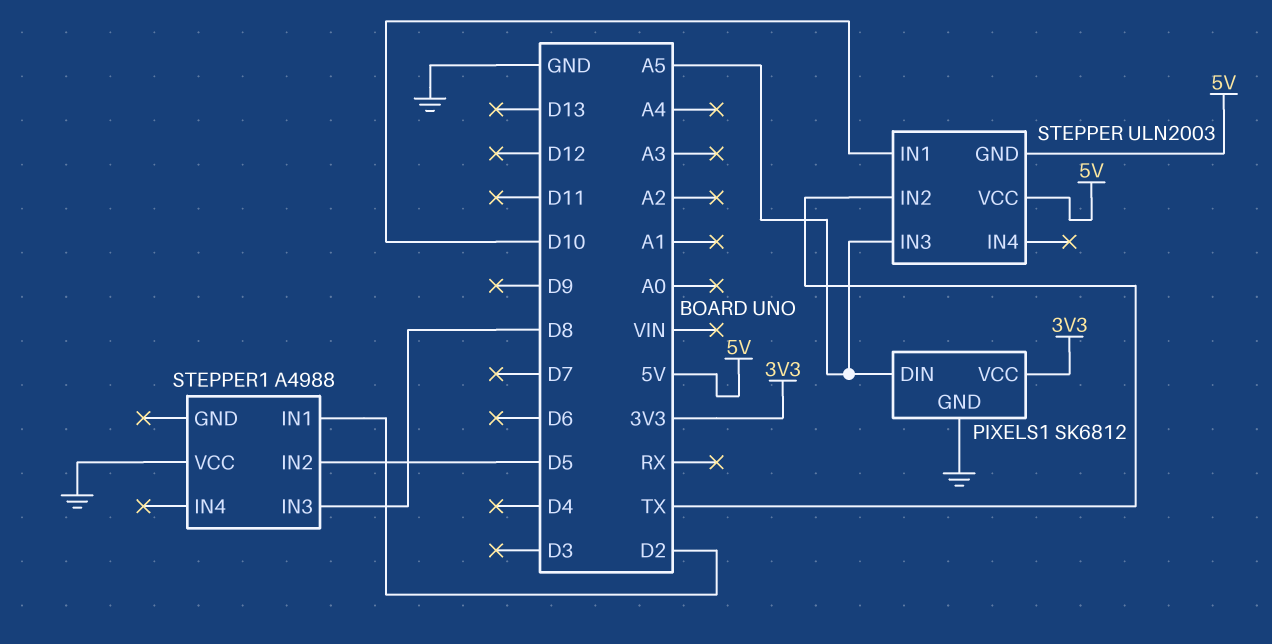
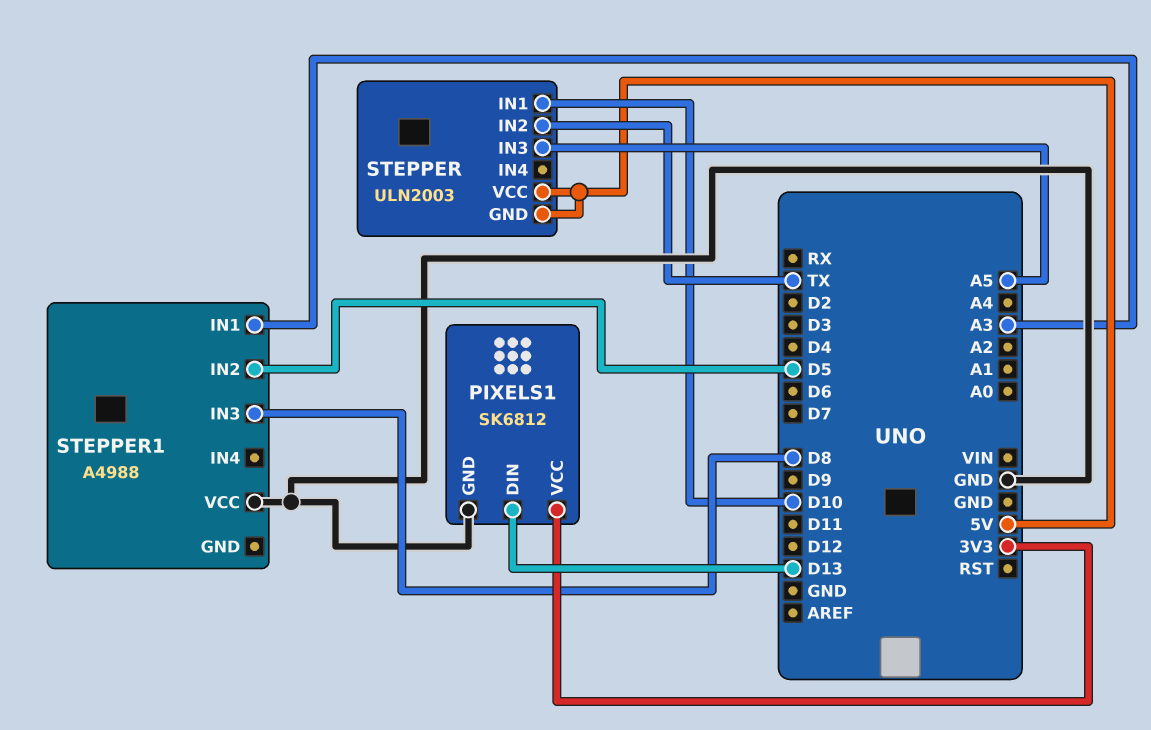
PIXELS1 pin DIN: A5 -> D13
STEPPER1 pin IN1: D2 -> A3

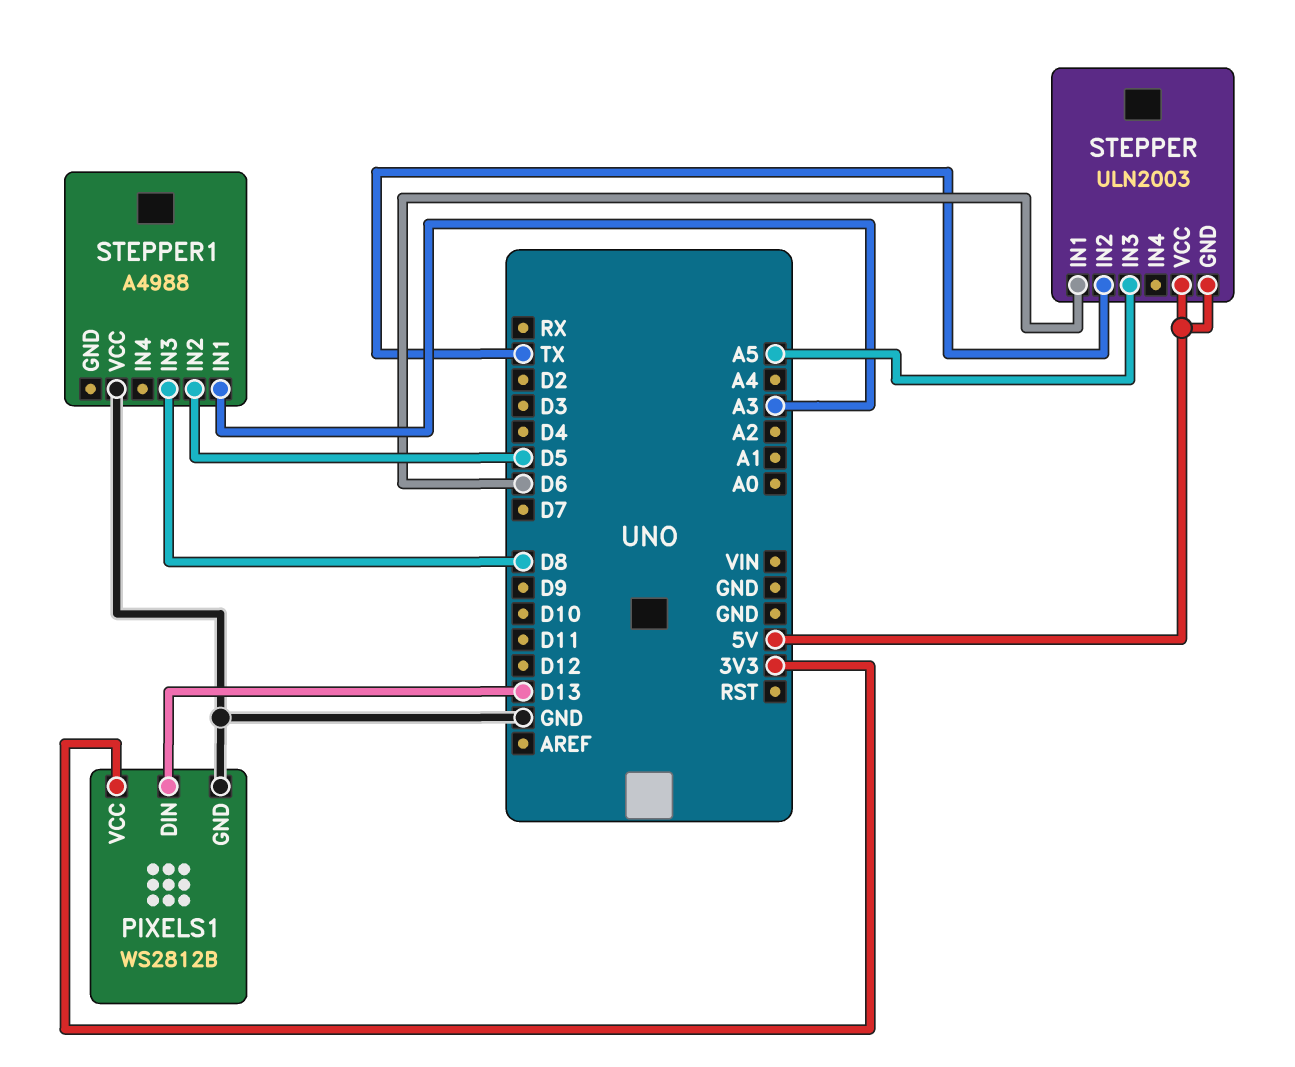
PIXELS1: SK6812 -> WS2812B
STEPPER pin IN1: D10 -> D6

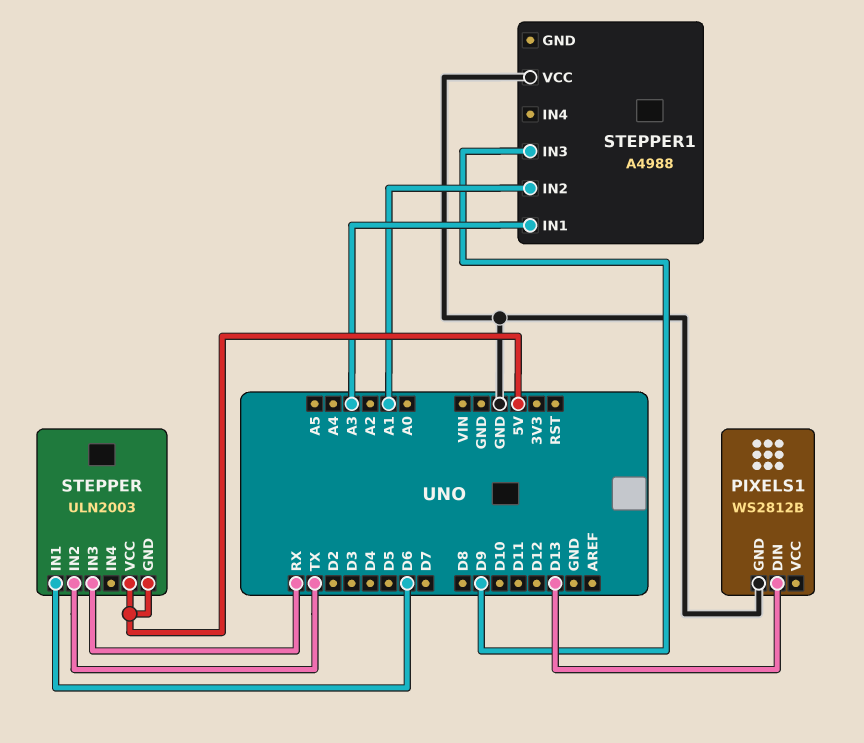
PIXELS1 pin VCC: 3V3 -> none
STEPPER pin IN3: A5 -> RX
STEPPER1 pin IN2: D5 -> A1
STEPPER1 pin IN3: D8 -> D9

